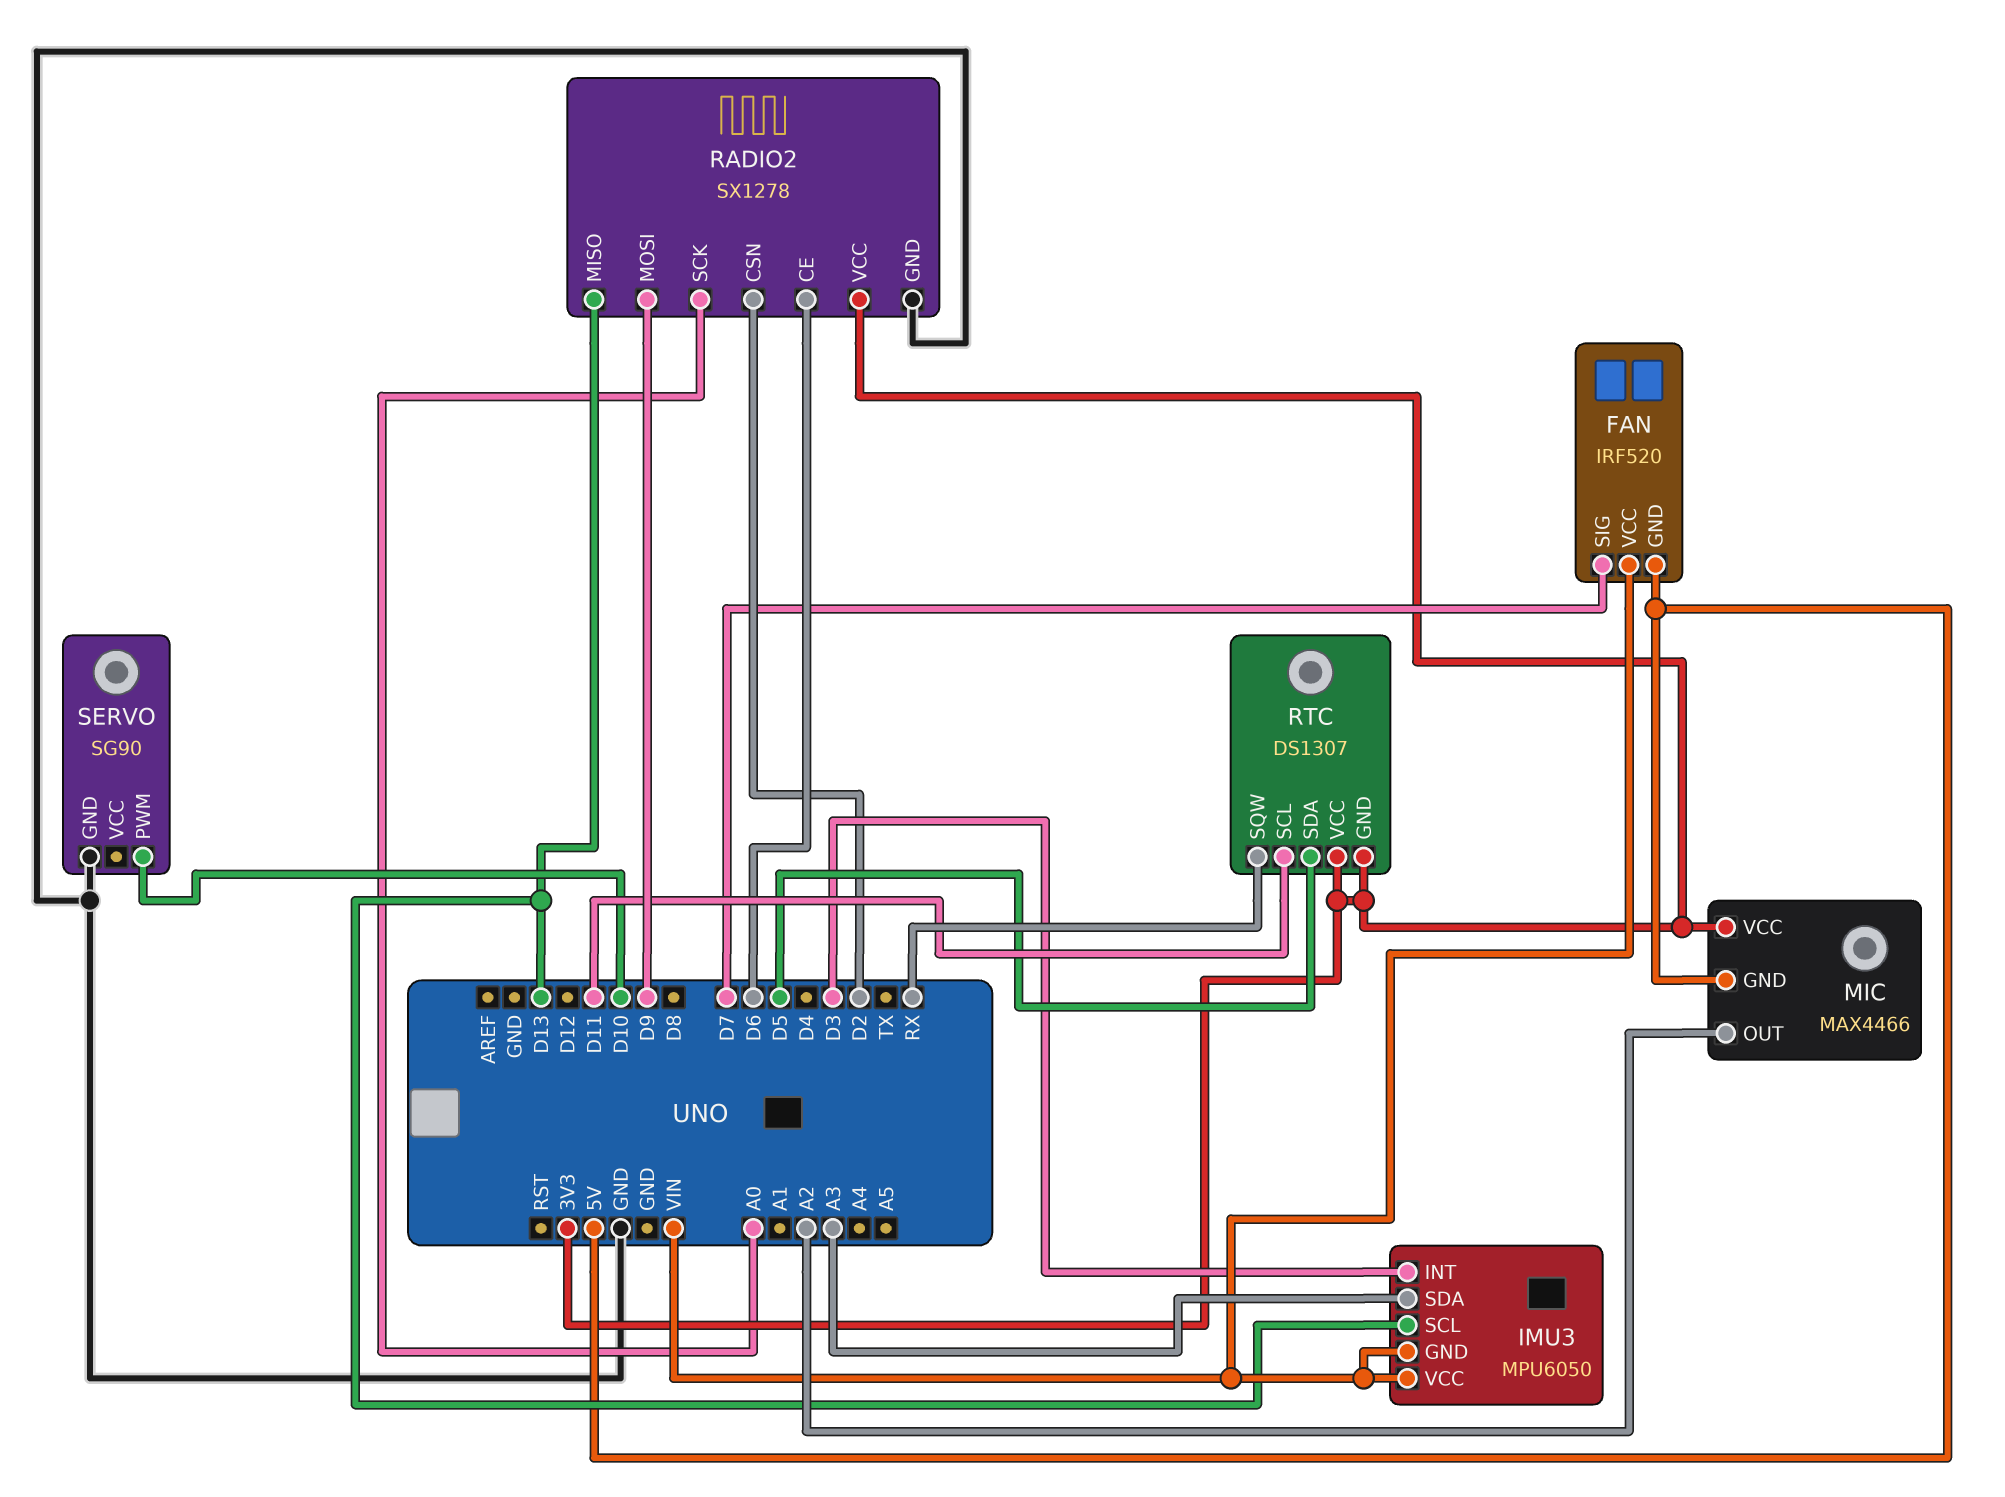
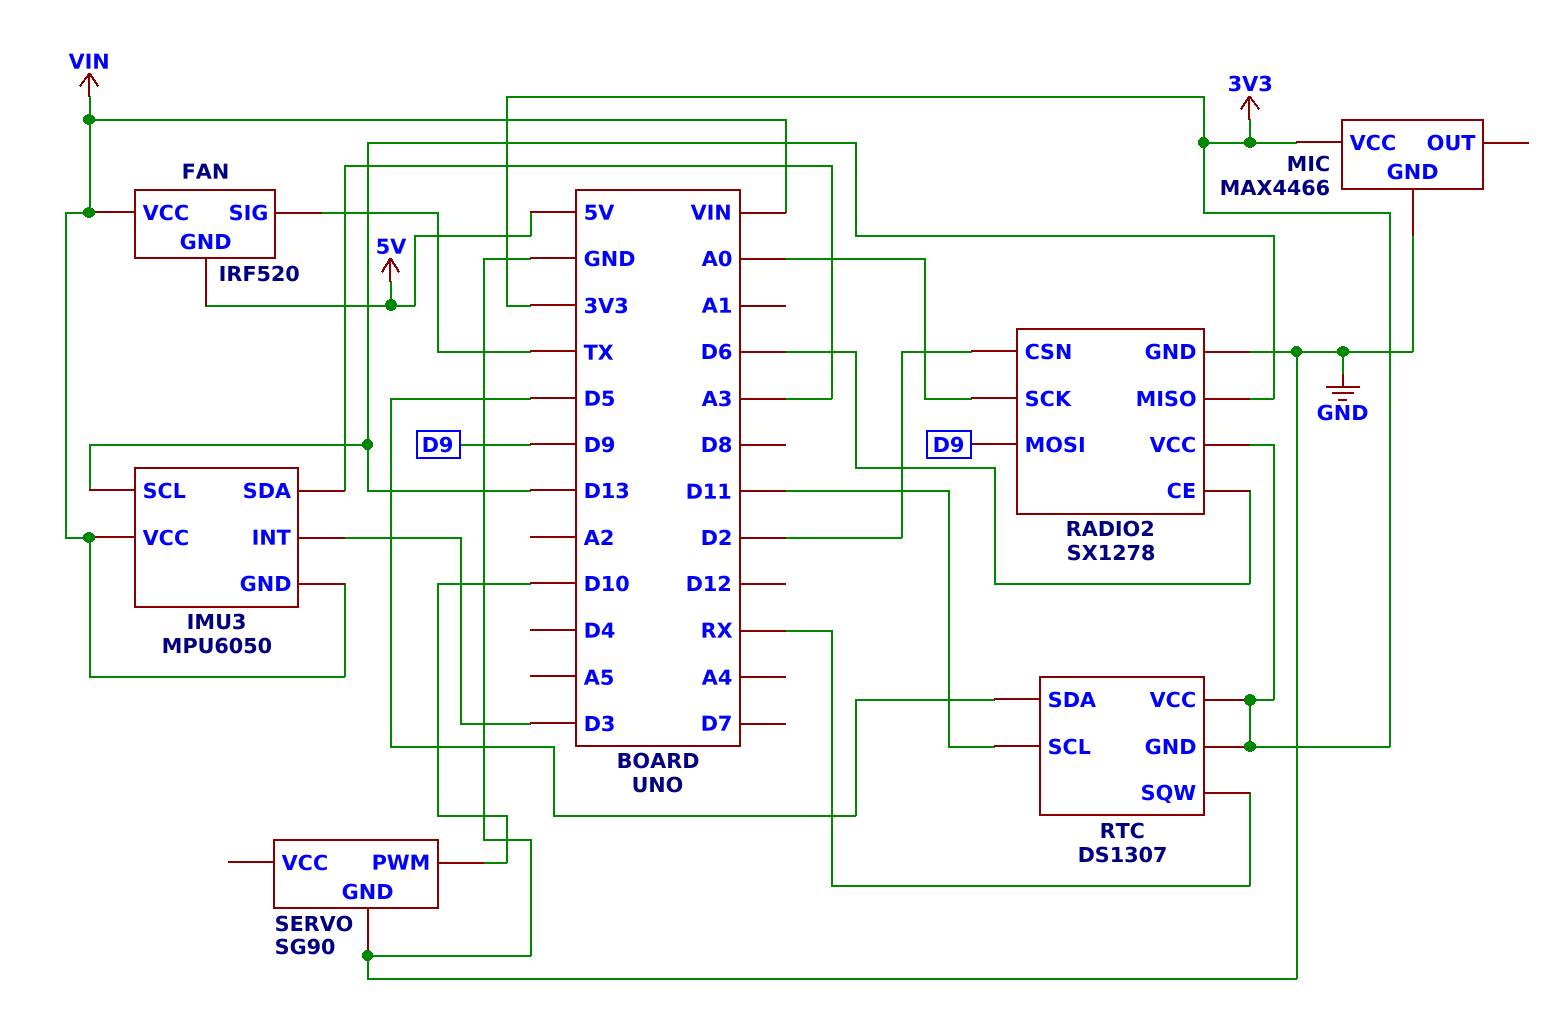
FAN pin SIG: D7 -> TX
MIC pin GND: 5V -> GND
MIC pin OUT: A2 -> none

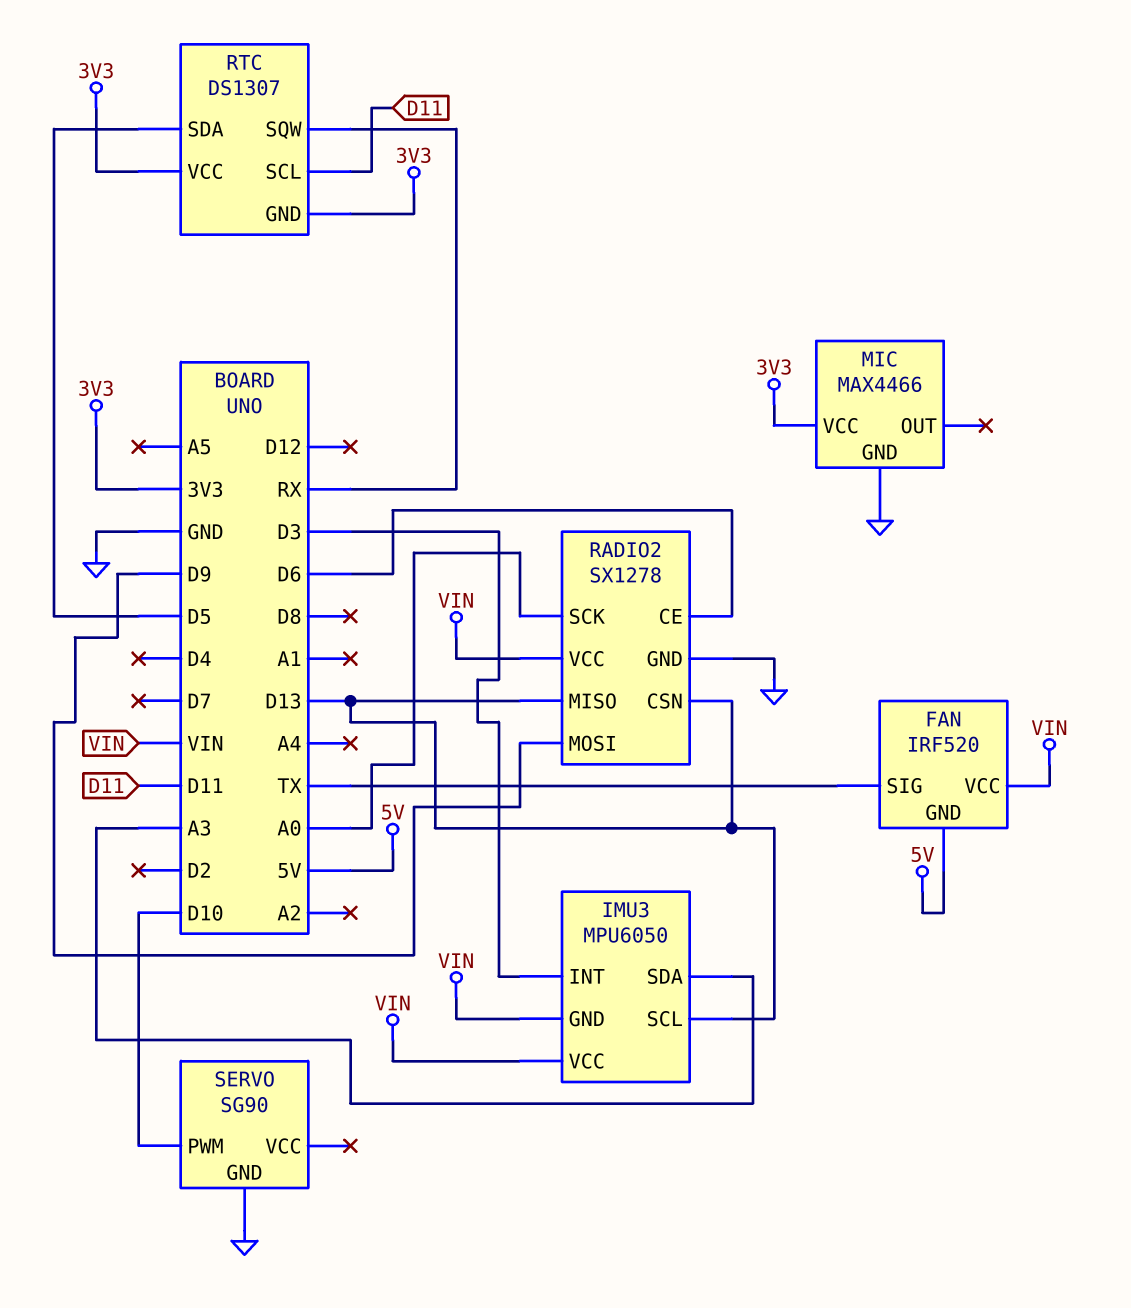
RADIO2 pin CSN: D2 -> D13
RADIO2 pin VCC: 3V3 -> VIN

